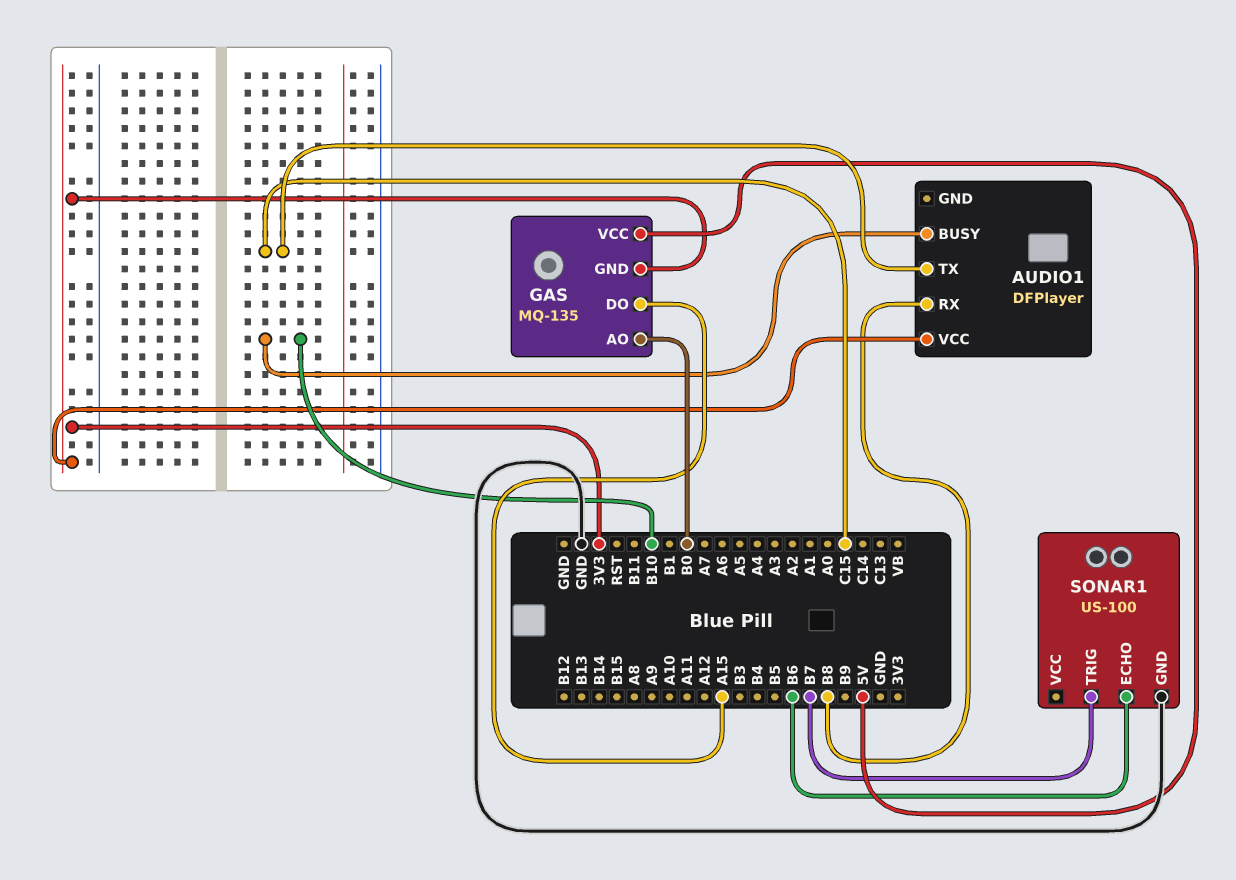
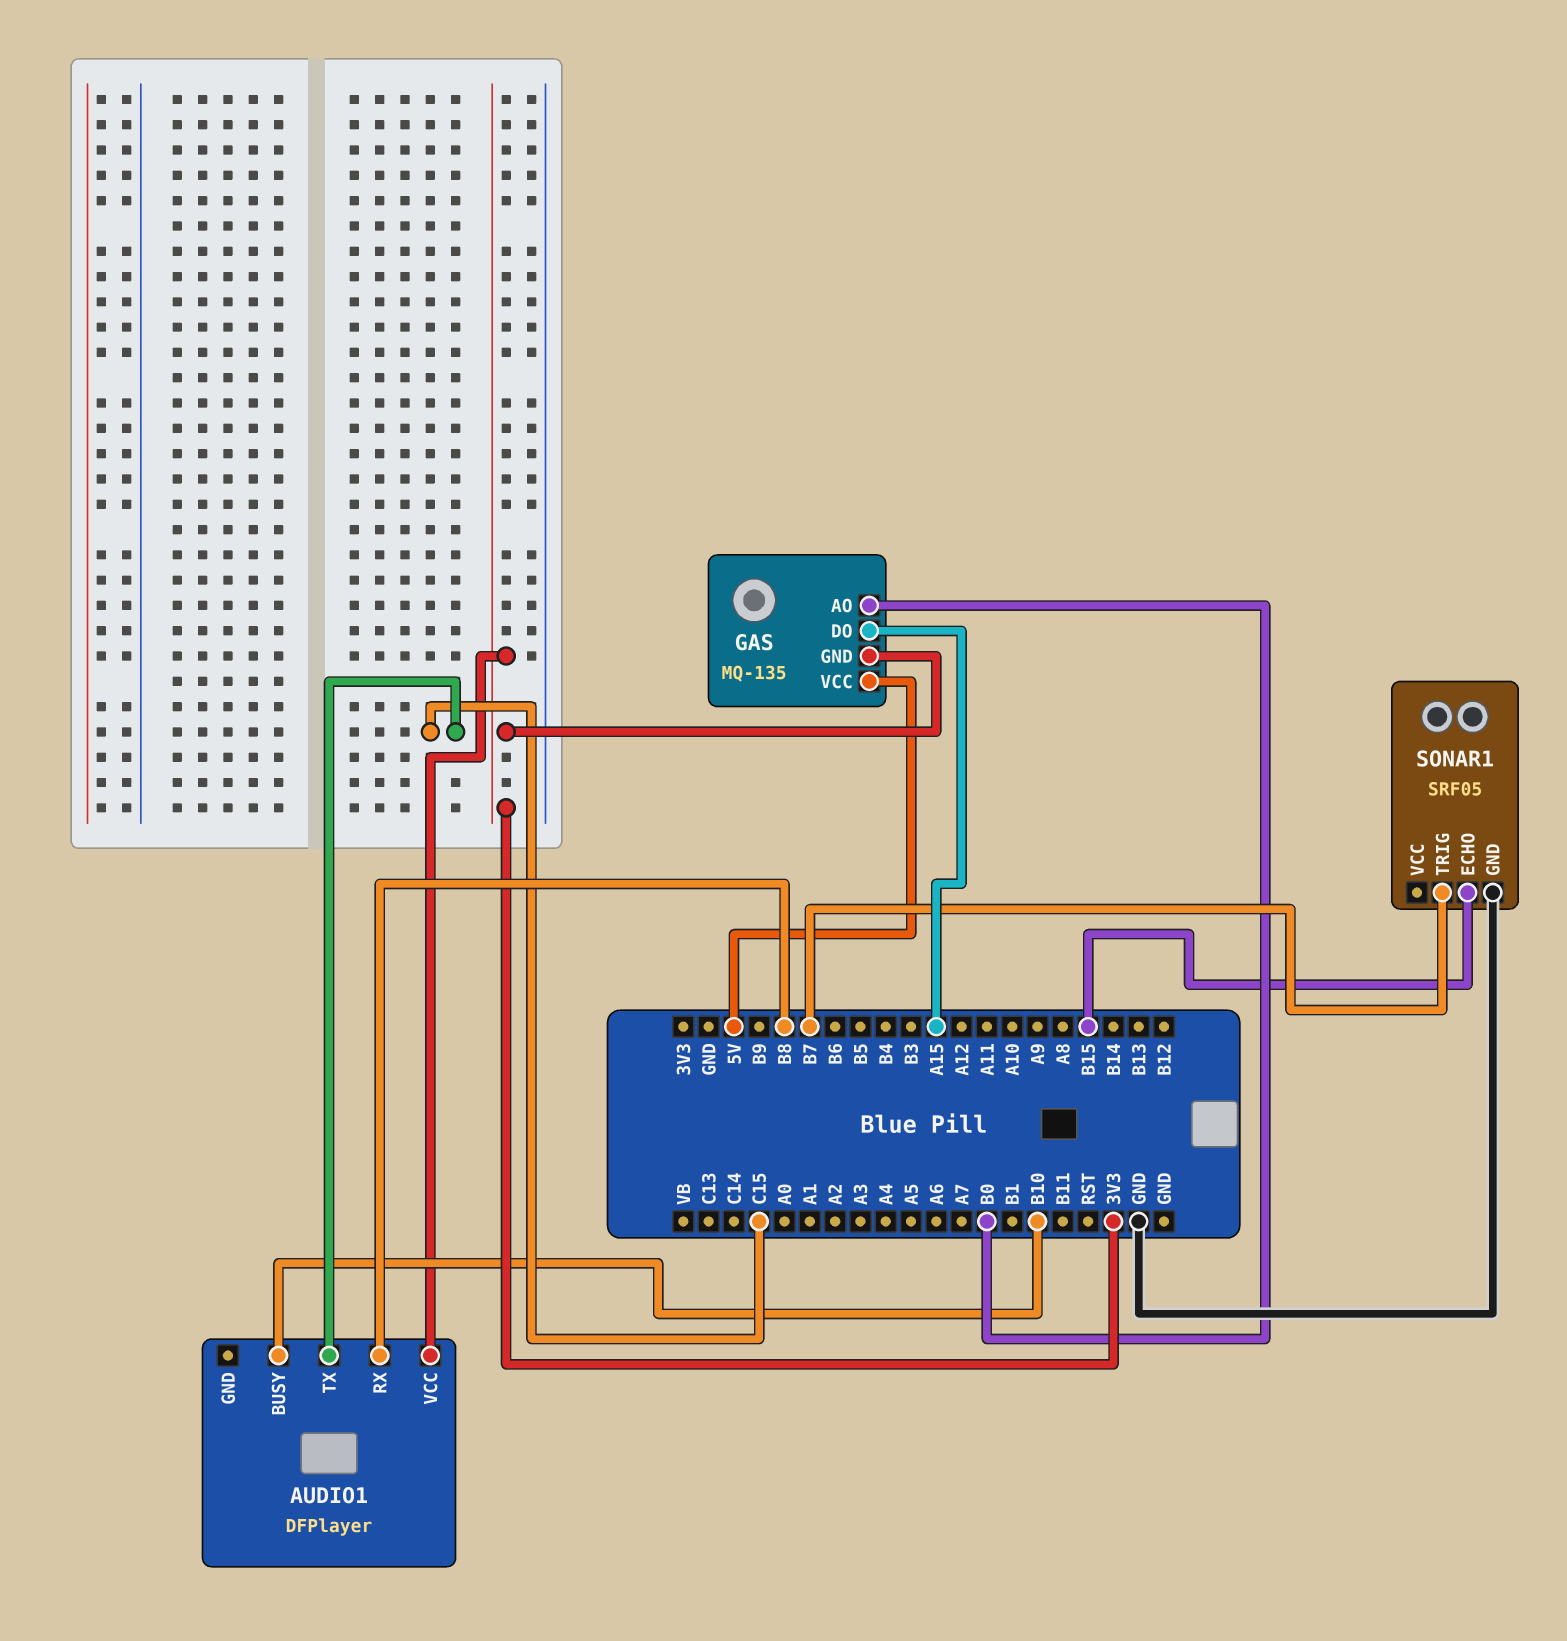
SONAR1: US-100 -> SRF05
SONAR1 pin ECHO: B6 -> B15

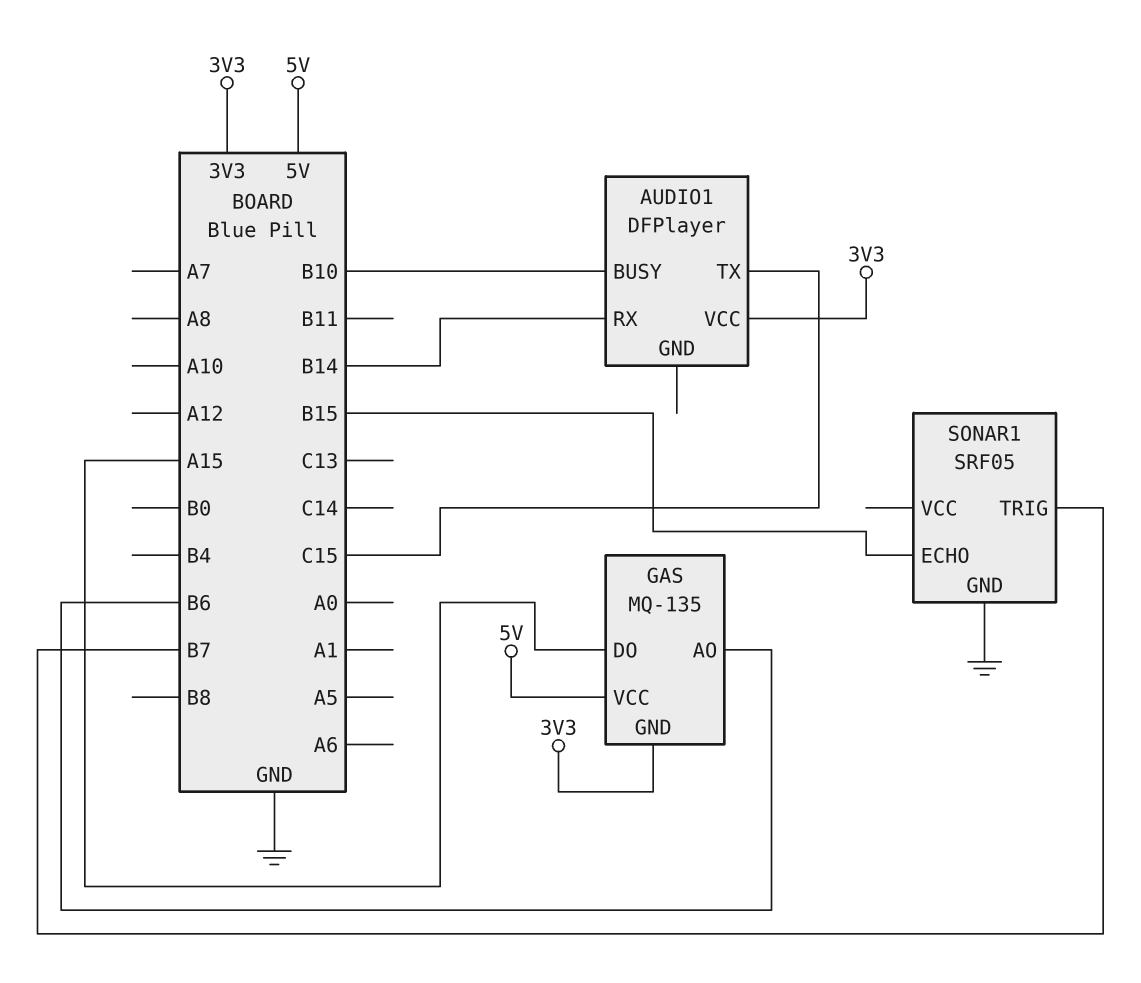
AUDIO1 pin RX: B8 -> B14
GAS pin AO: B0 -> B6

